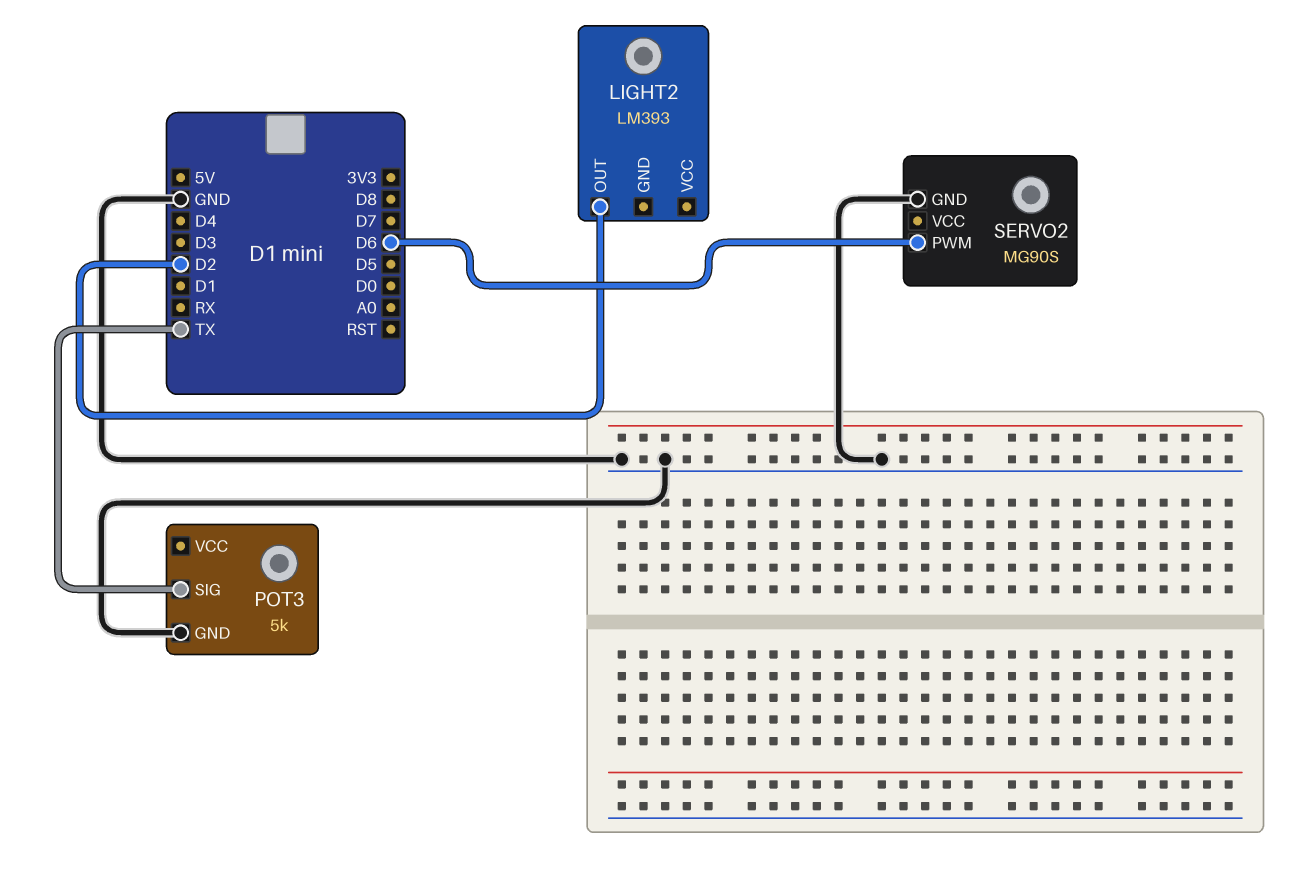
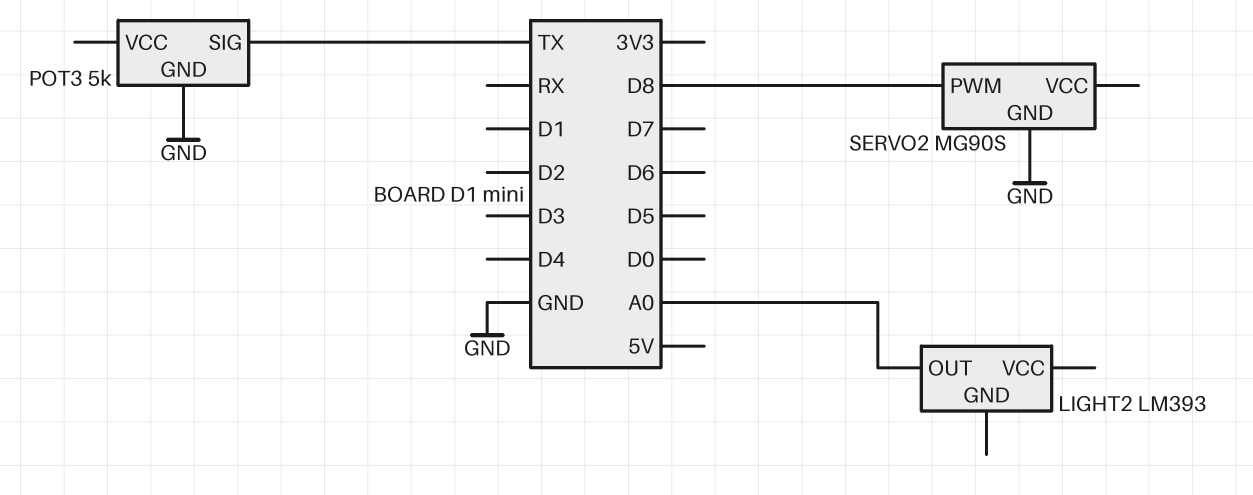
LIGHT2 pin OUT: D2 -> A0
SERVO2 pin PWM: D6 -> D8

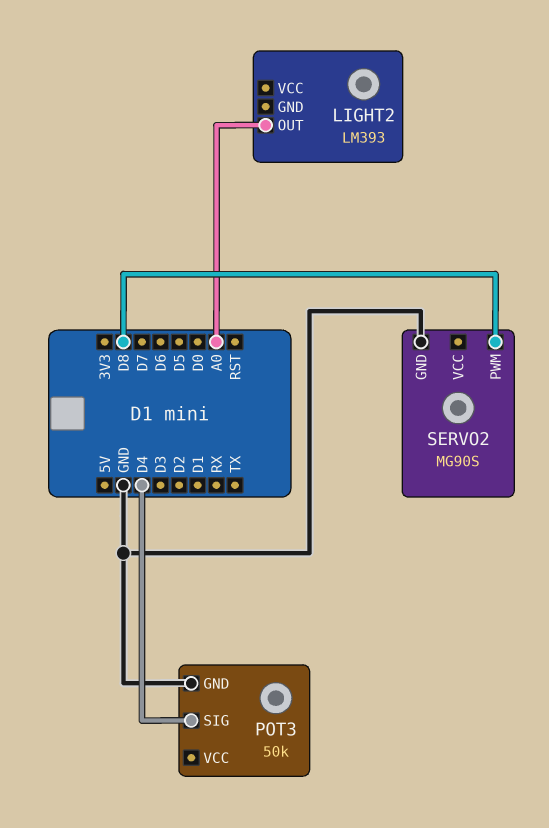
POT3: 5k -> 50k
POT3 pin SIG: TX -> D4

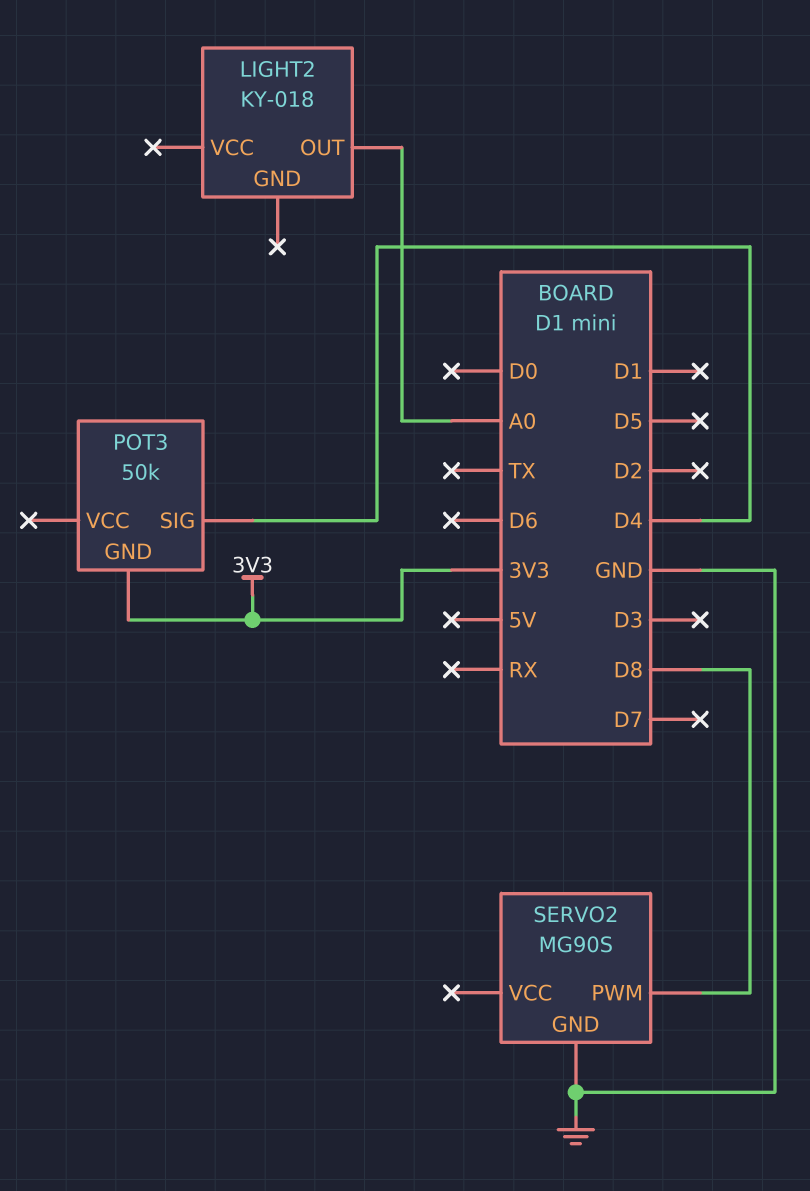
LIGHT2: LM393 -> KY-018
POT3 pin GND: GND -> 3V3

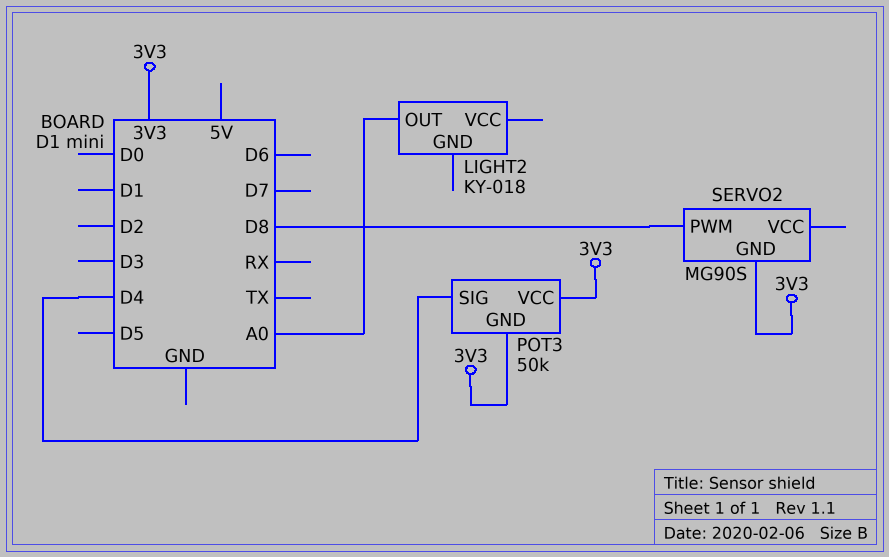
POT3 pin VCC: none -> 3V3
SERVO2 pin GND: GND -> 3V3

